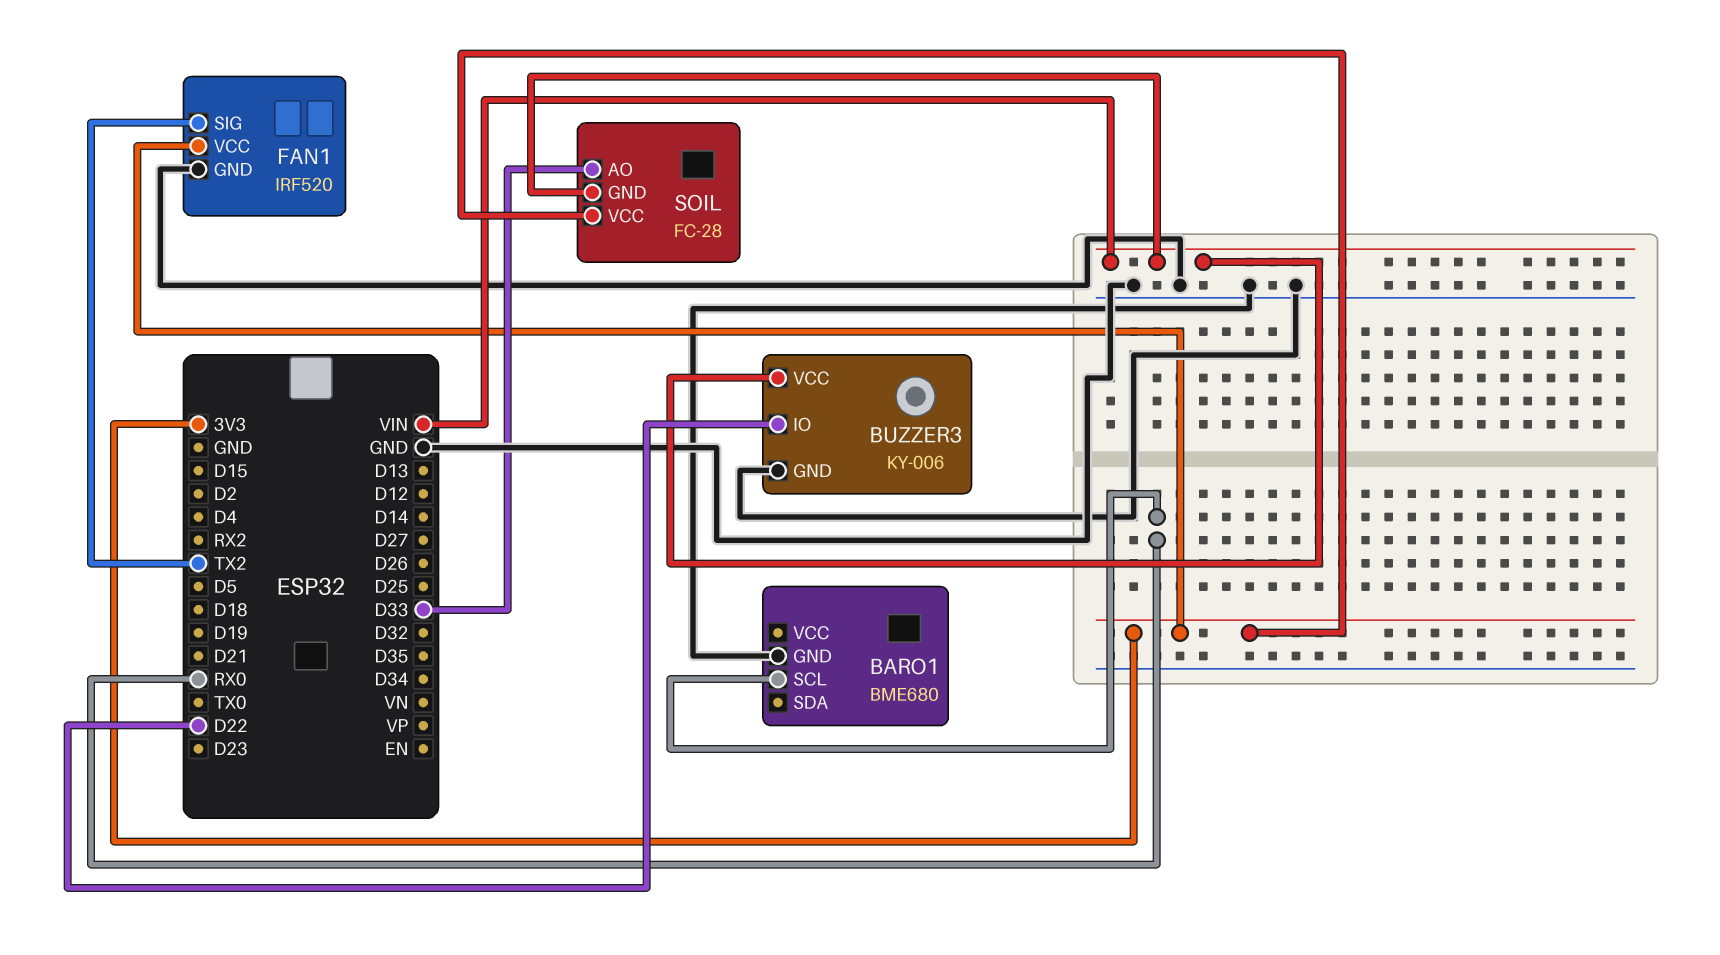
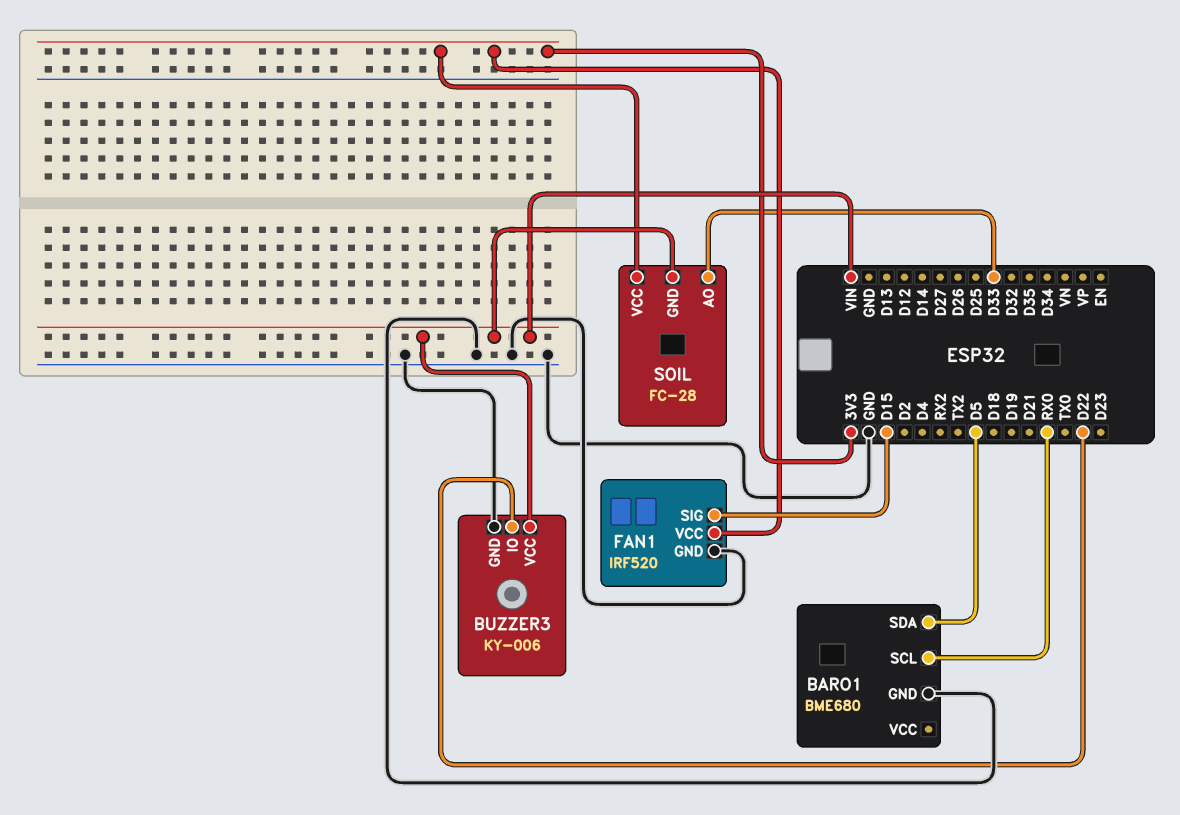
BARO1 pin SDA: none -> D5
FAN1 pin SIG: TX2 -> D15

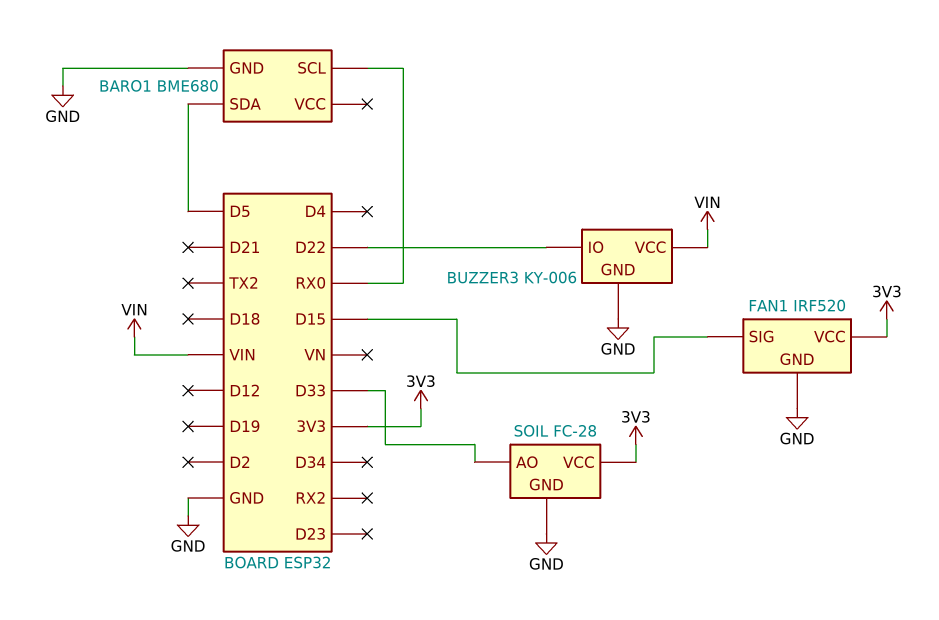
SOIL pin GND: VIN -> GND

